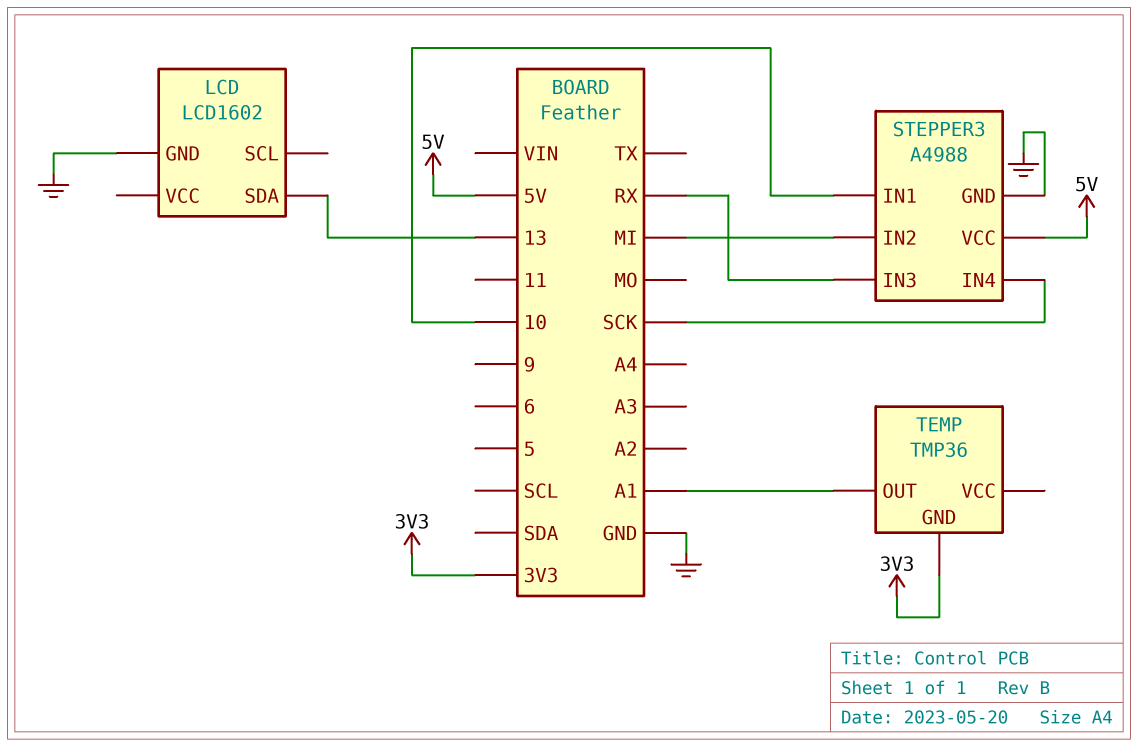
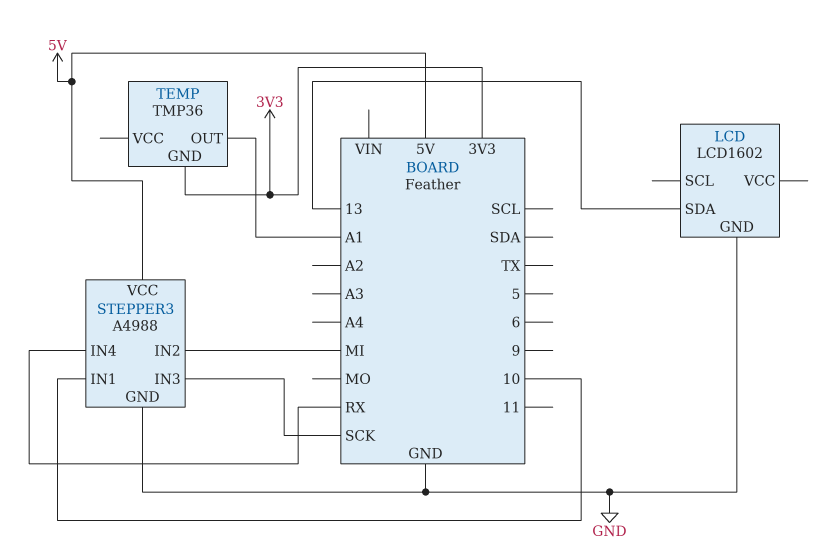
STEPPER3 pin IN3: RX -> SCK
STEPPER3 pin IN4: SCK -> RX

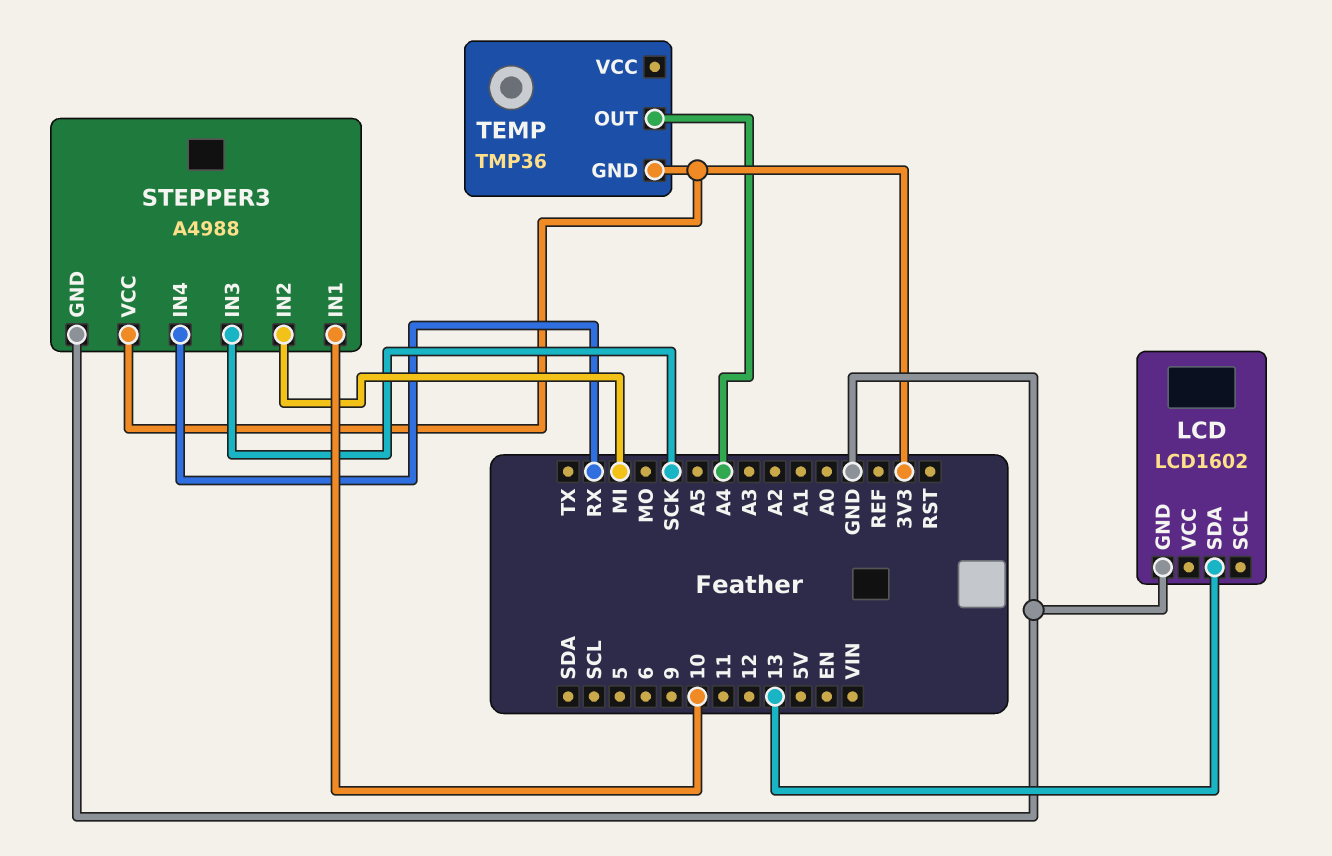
STEPPER3 pin VCC: 5V -> 3V3
TEMP pin OUT: A1 -> A4

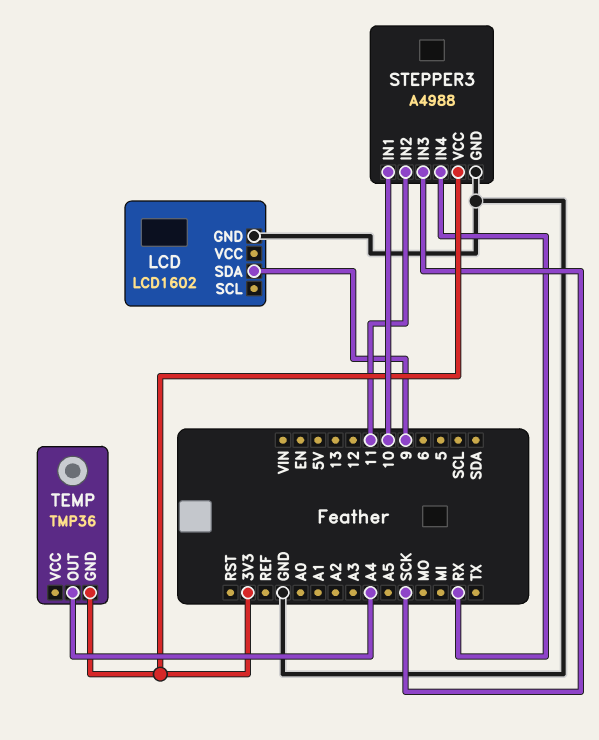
LCD pin SDA: 13 -> 9
STEPPER3 pin IN2: MI -> 11

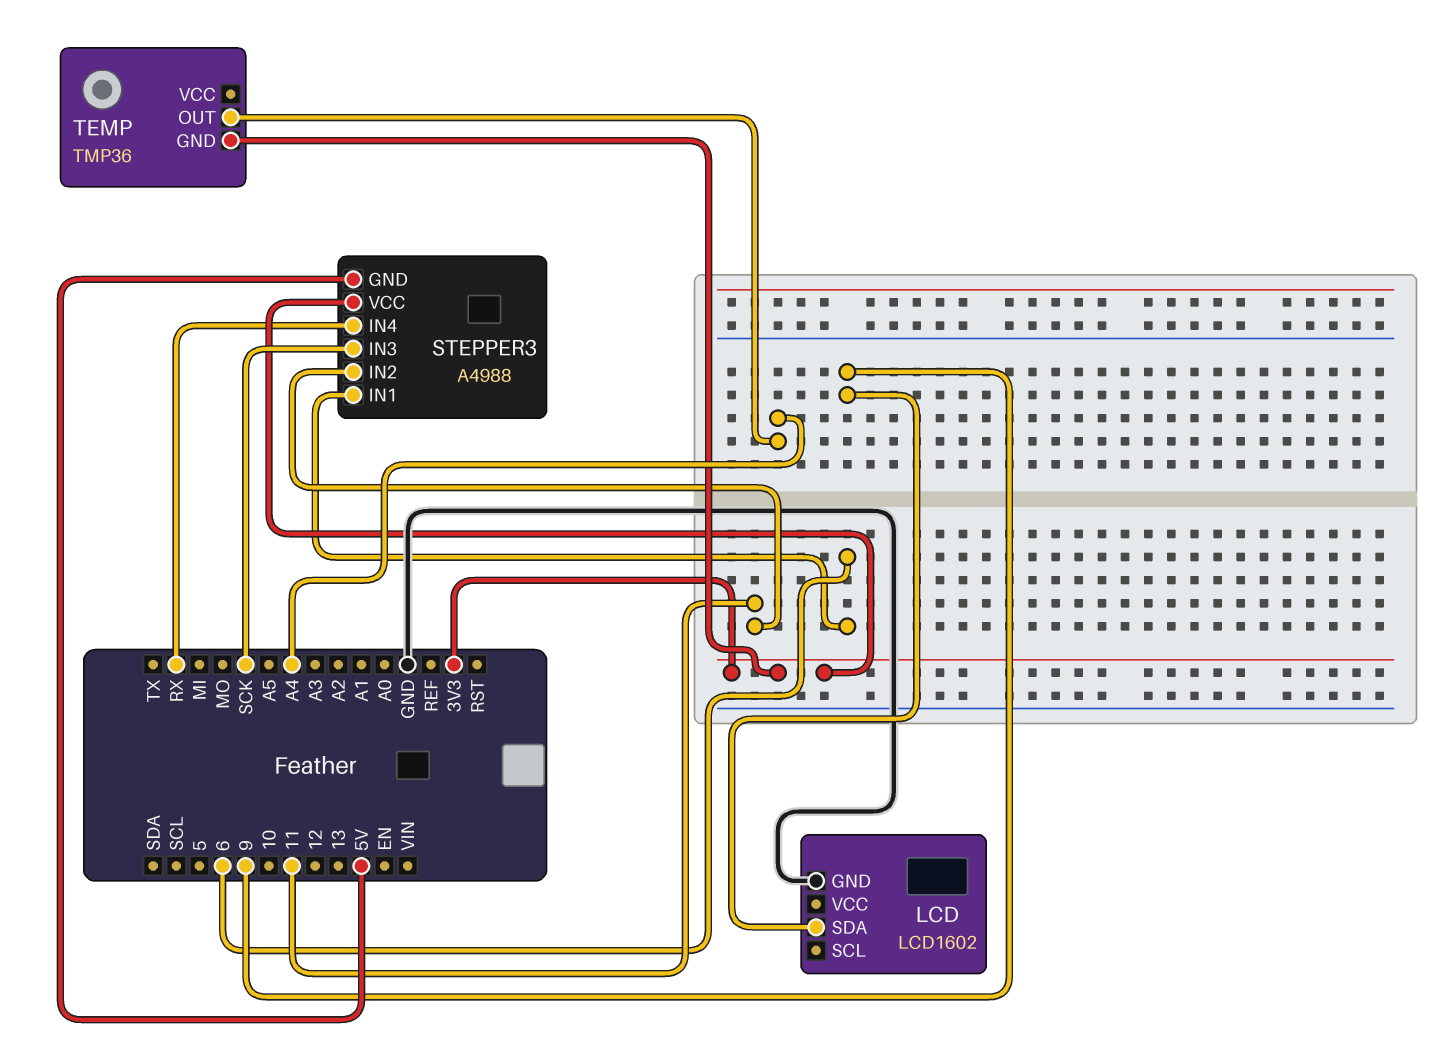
STEPPER3 pin GND: GND -> 5V
STEPPER3 pin IN1: 10 -> 6

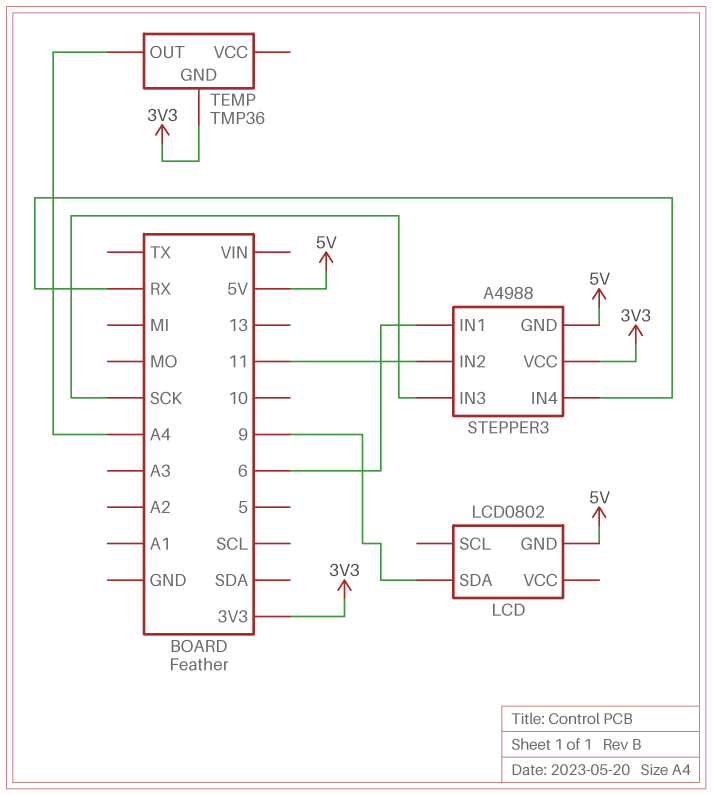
LCD: LCD1602 -> LCD0802
LCD pin GND: GND -> 5V

